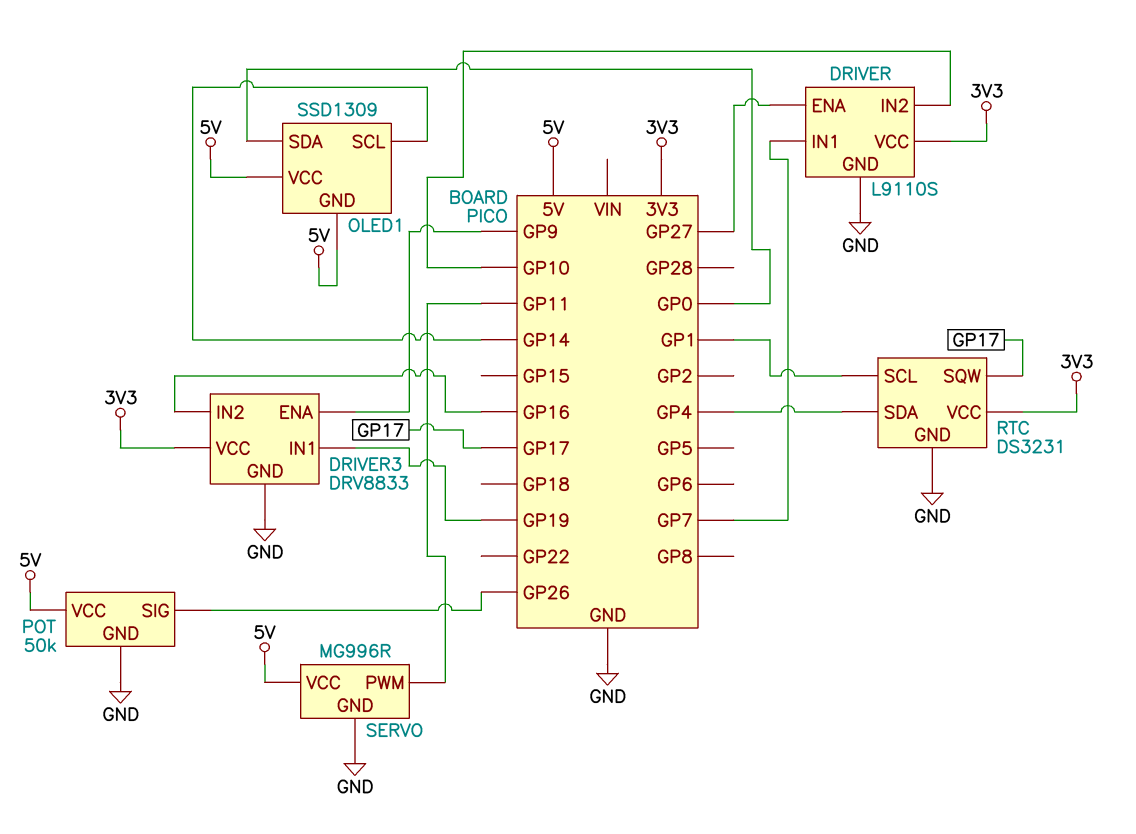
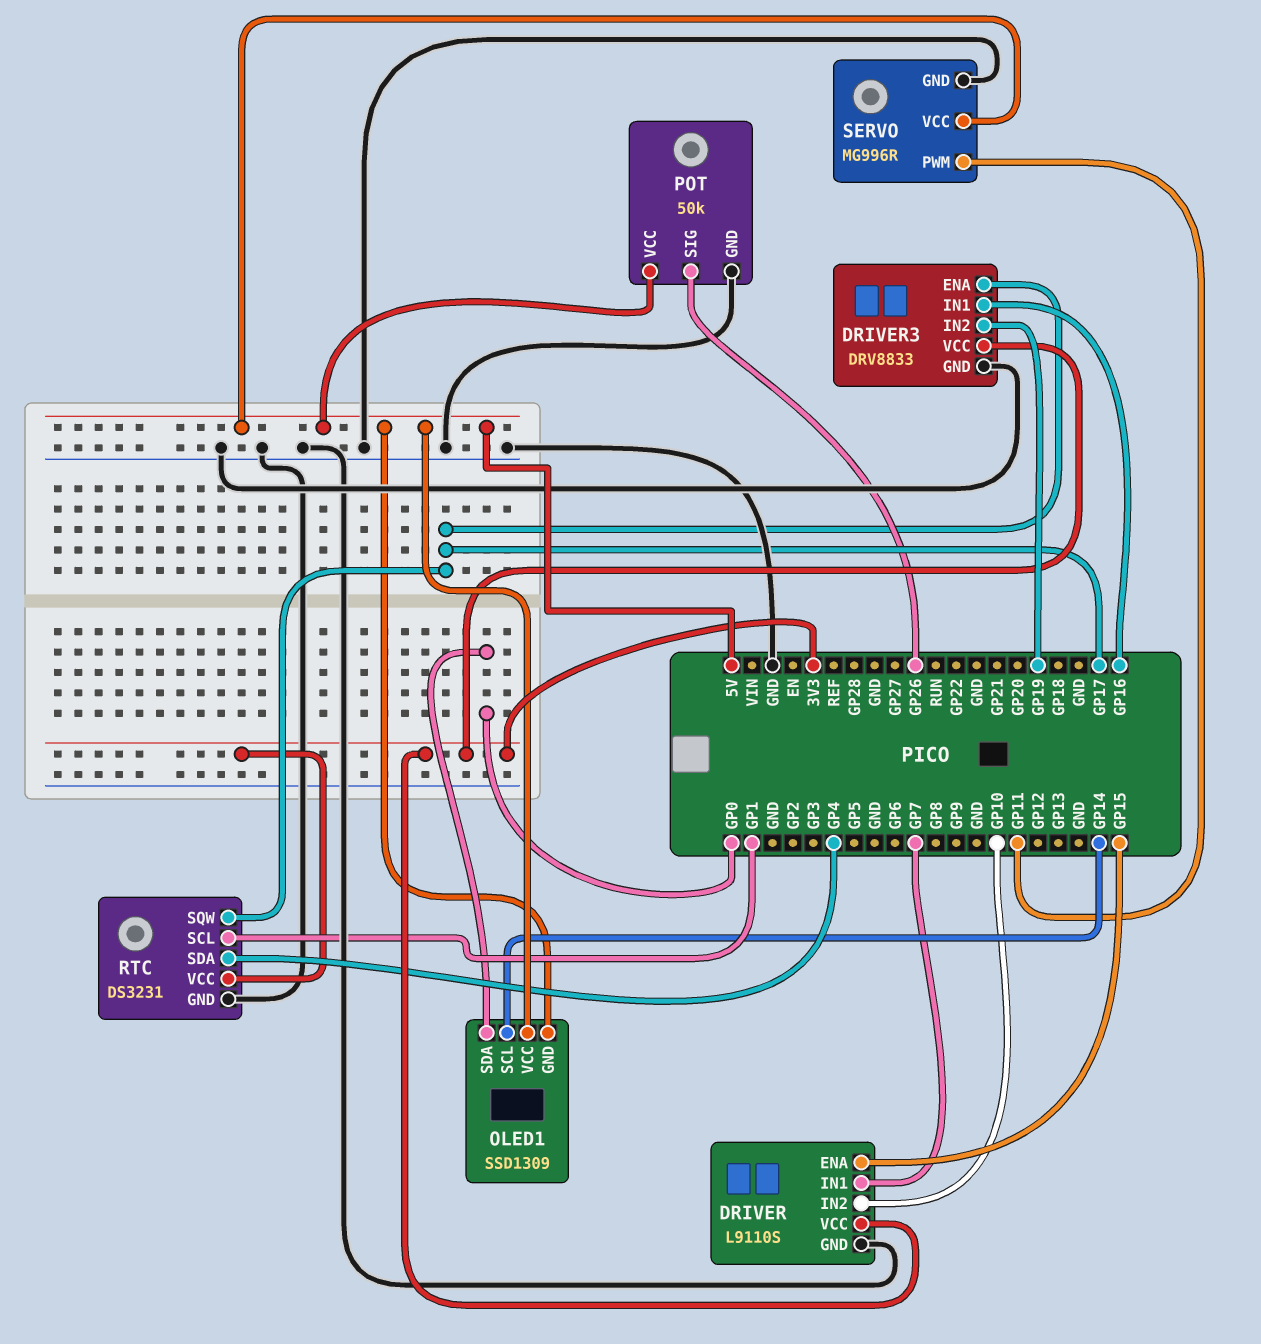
DRIVER pin ENA: GP27 -> GP15
DRIVER3 pin ENA: GP9 -> GP17
DRIVER3 pin IN1: GP19 -> GP16
DRIVER3 pin IN2: GP16 -> GP19

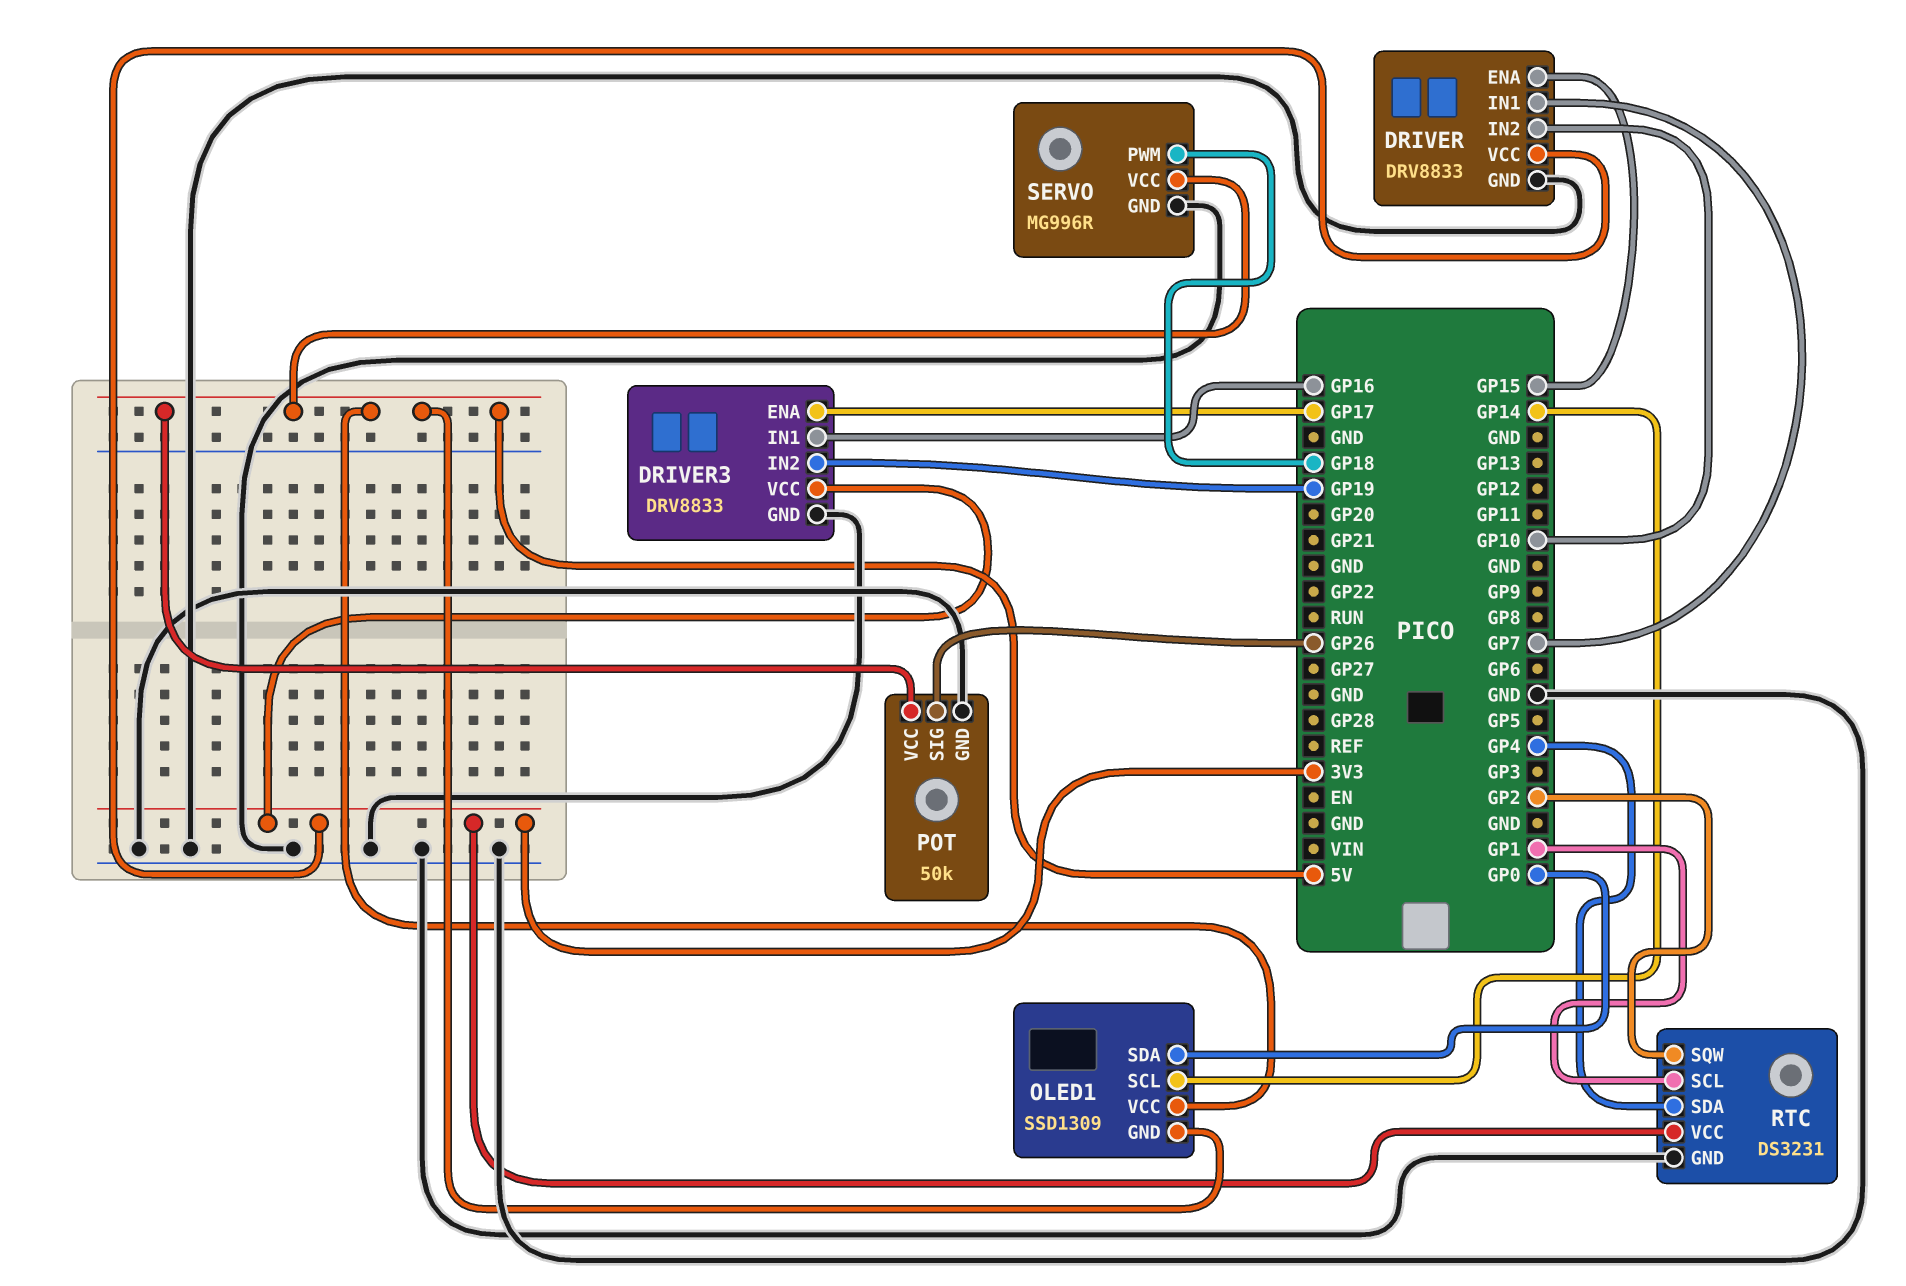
DRIVER: L9110S -> DRV8833
RTC pin SQW: GP17 -> GP2
SERVO pin PWM: GP11 -> GP18

